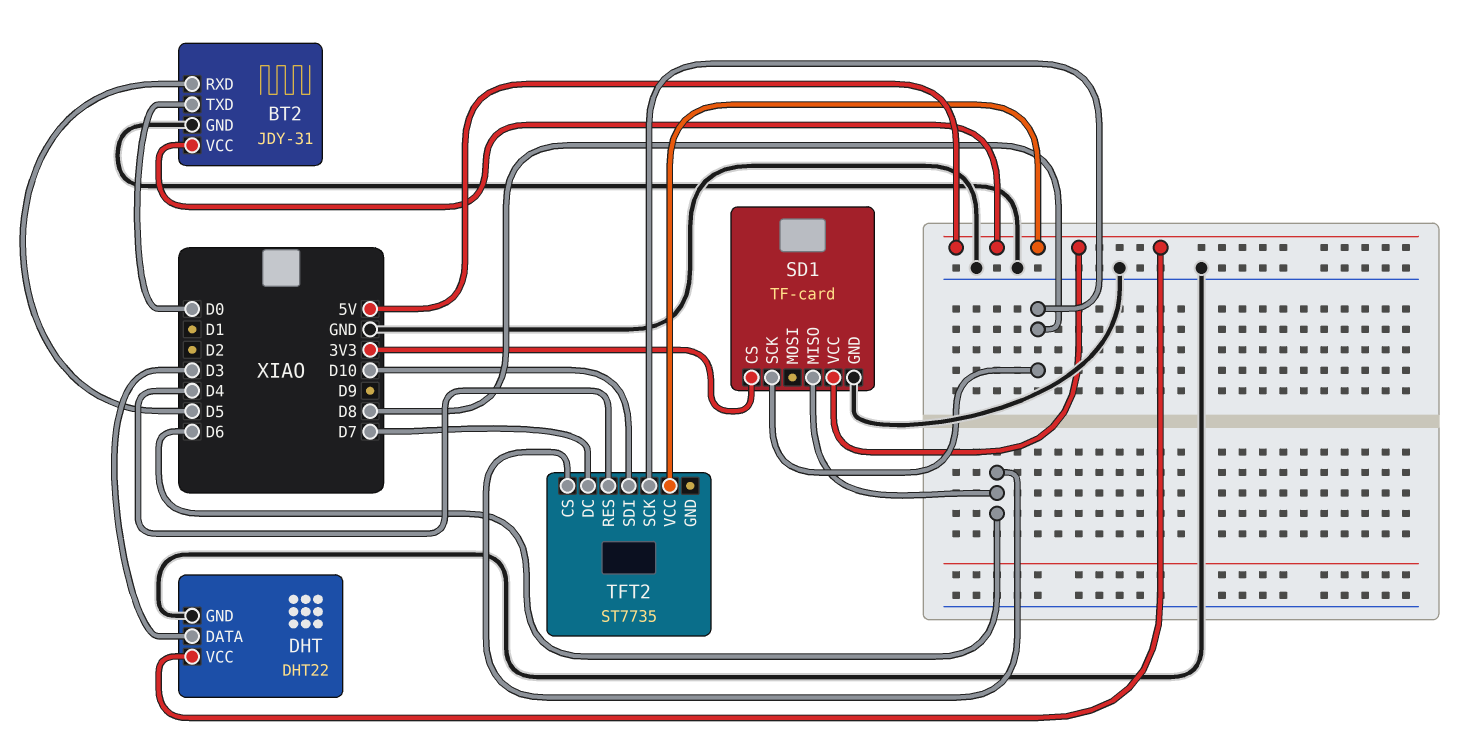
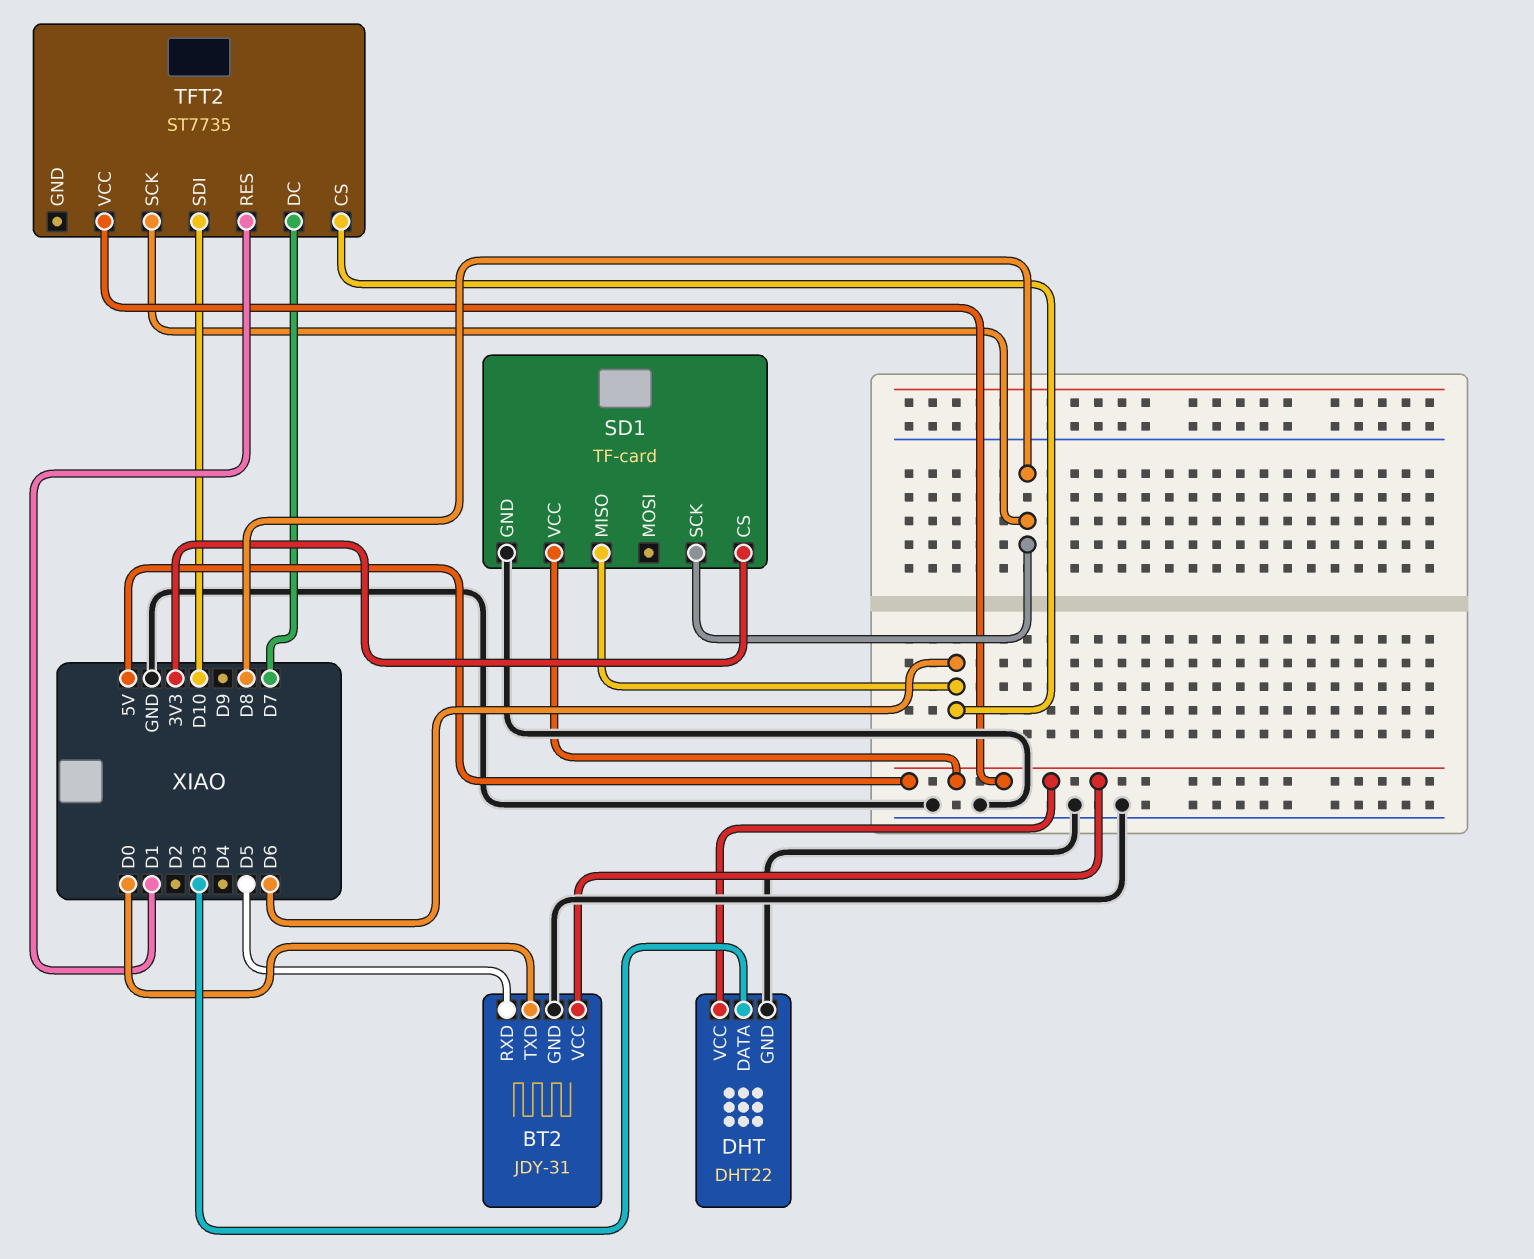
TFT2 pin RES: D4 -> D1

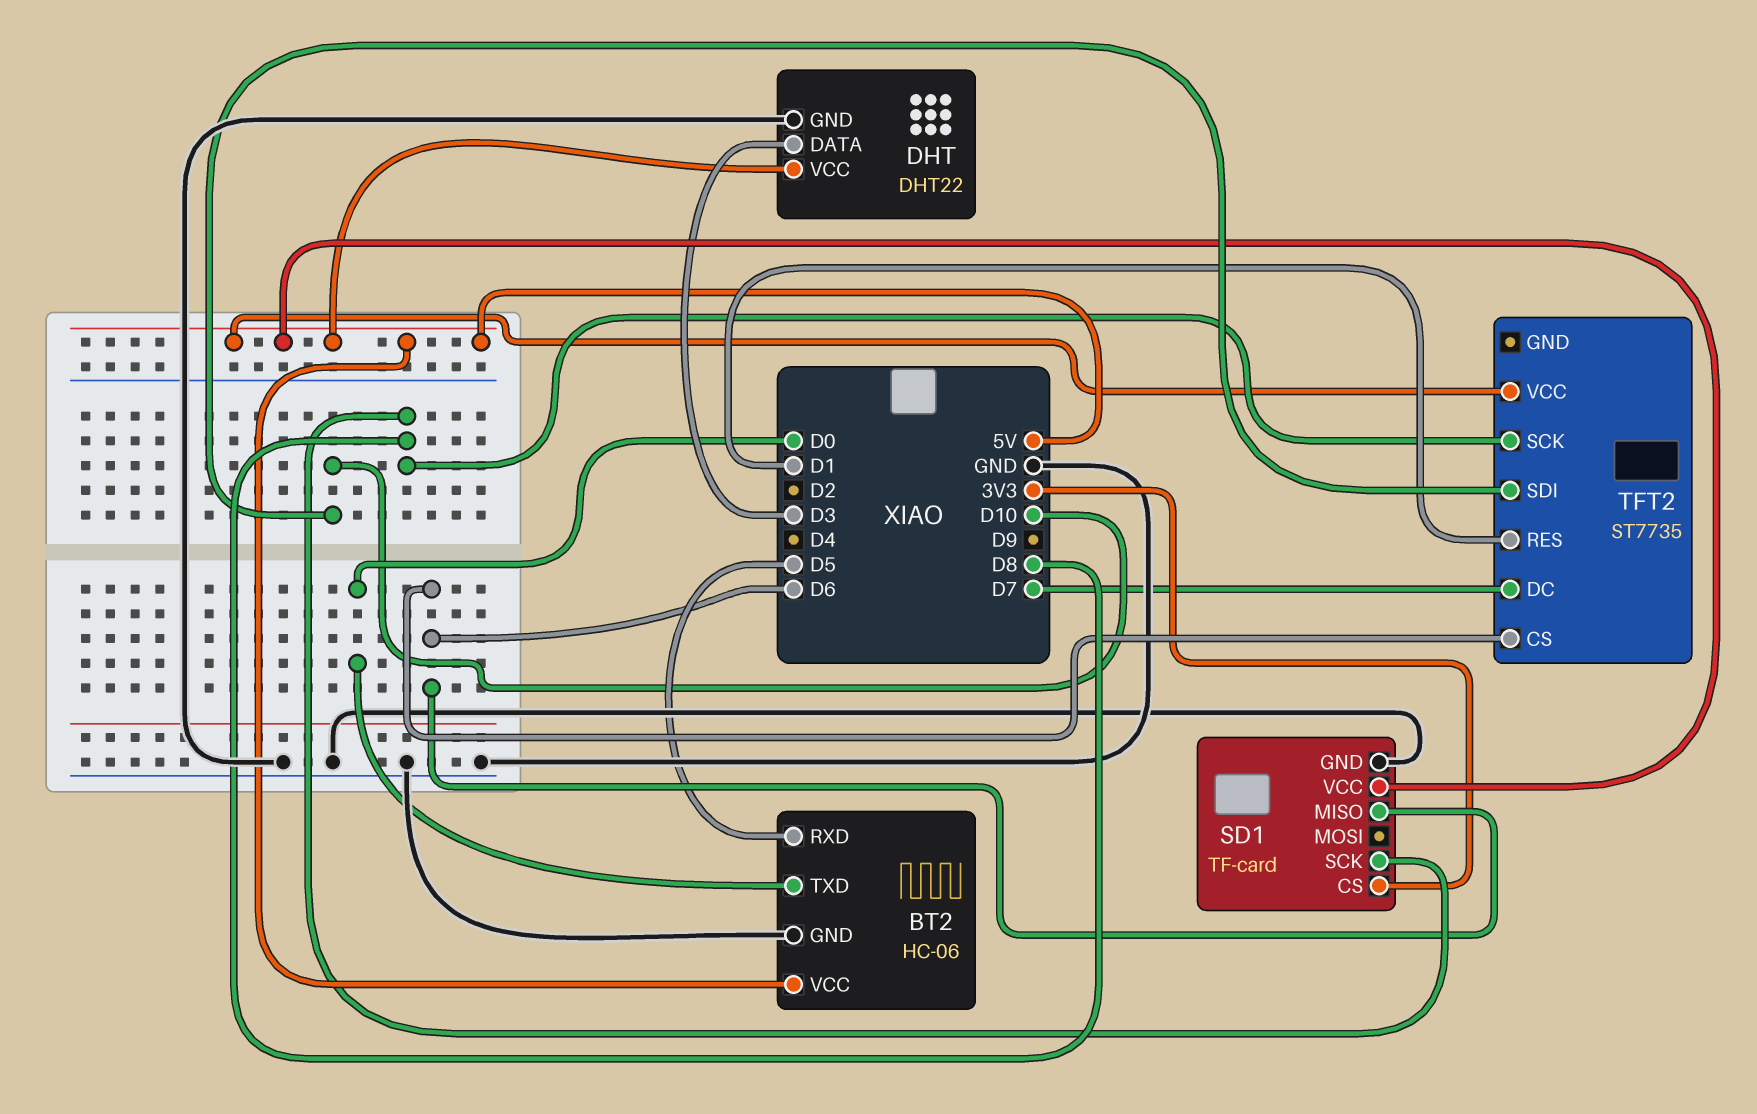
BT2: JDY-31 -> HC-06

